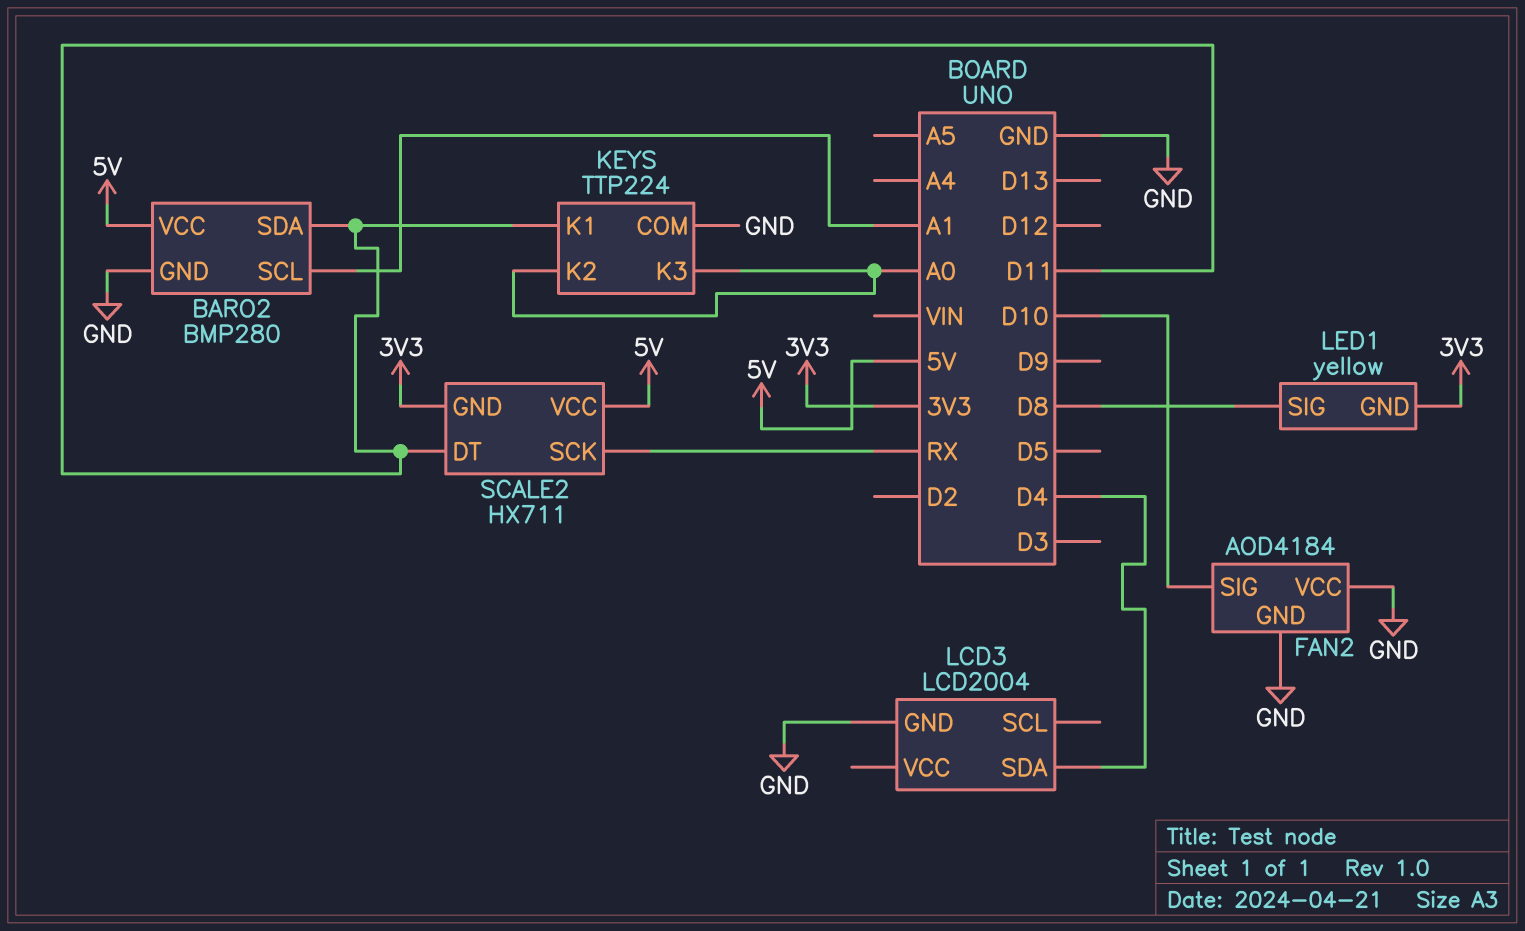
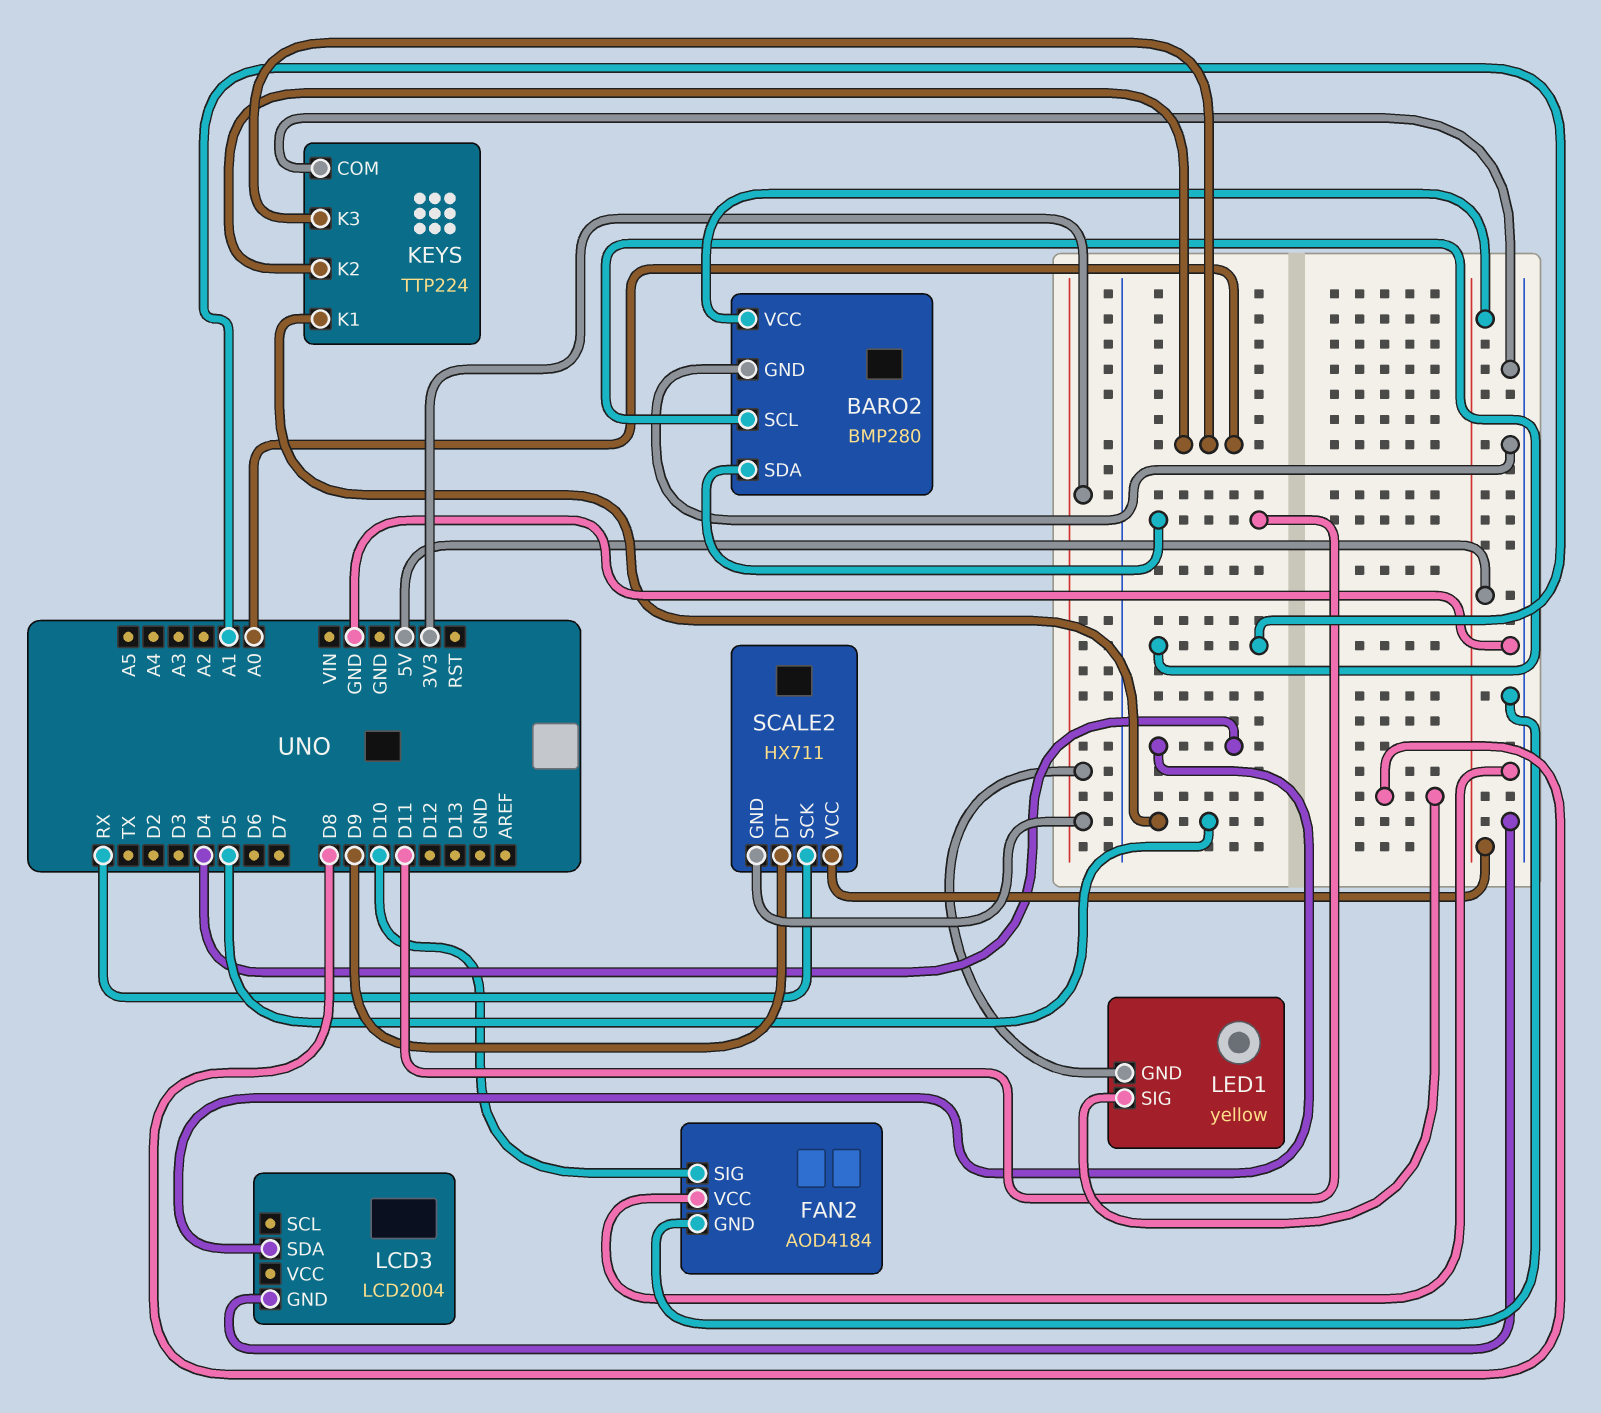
KEYS pin K1: D11 -> D5
SCALE2 pin DT: D11 -> D9

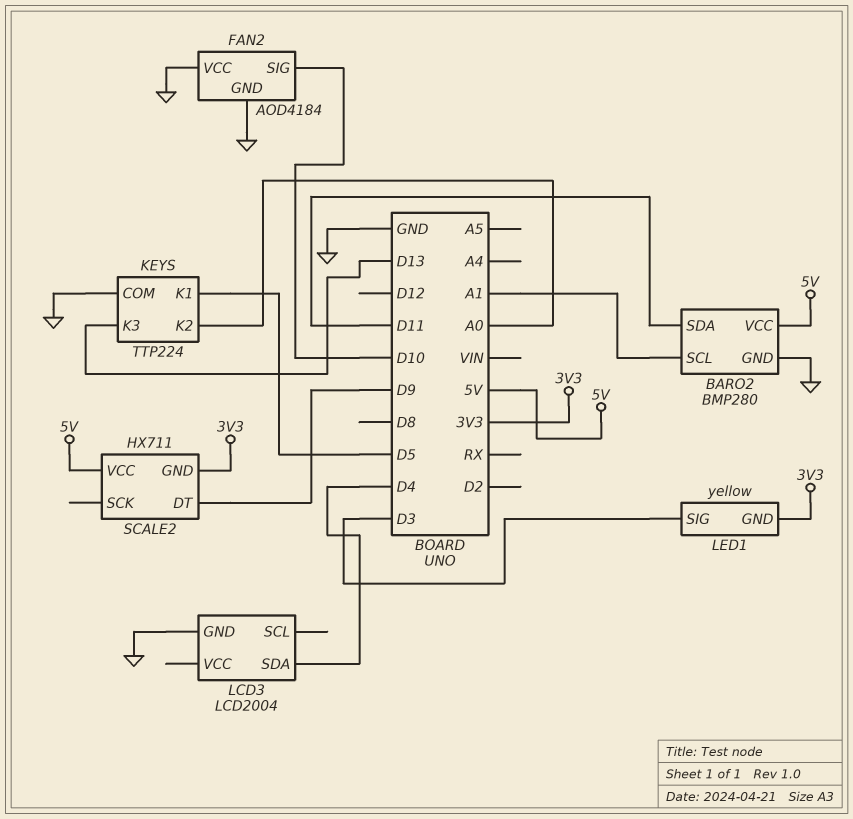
KEYS pin K3: A0 -> D13
LED1 pin SIG: D8 -> D3
SCALE2 pin SCK: RX -> none

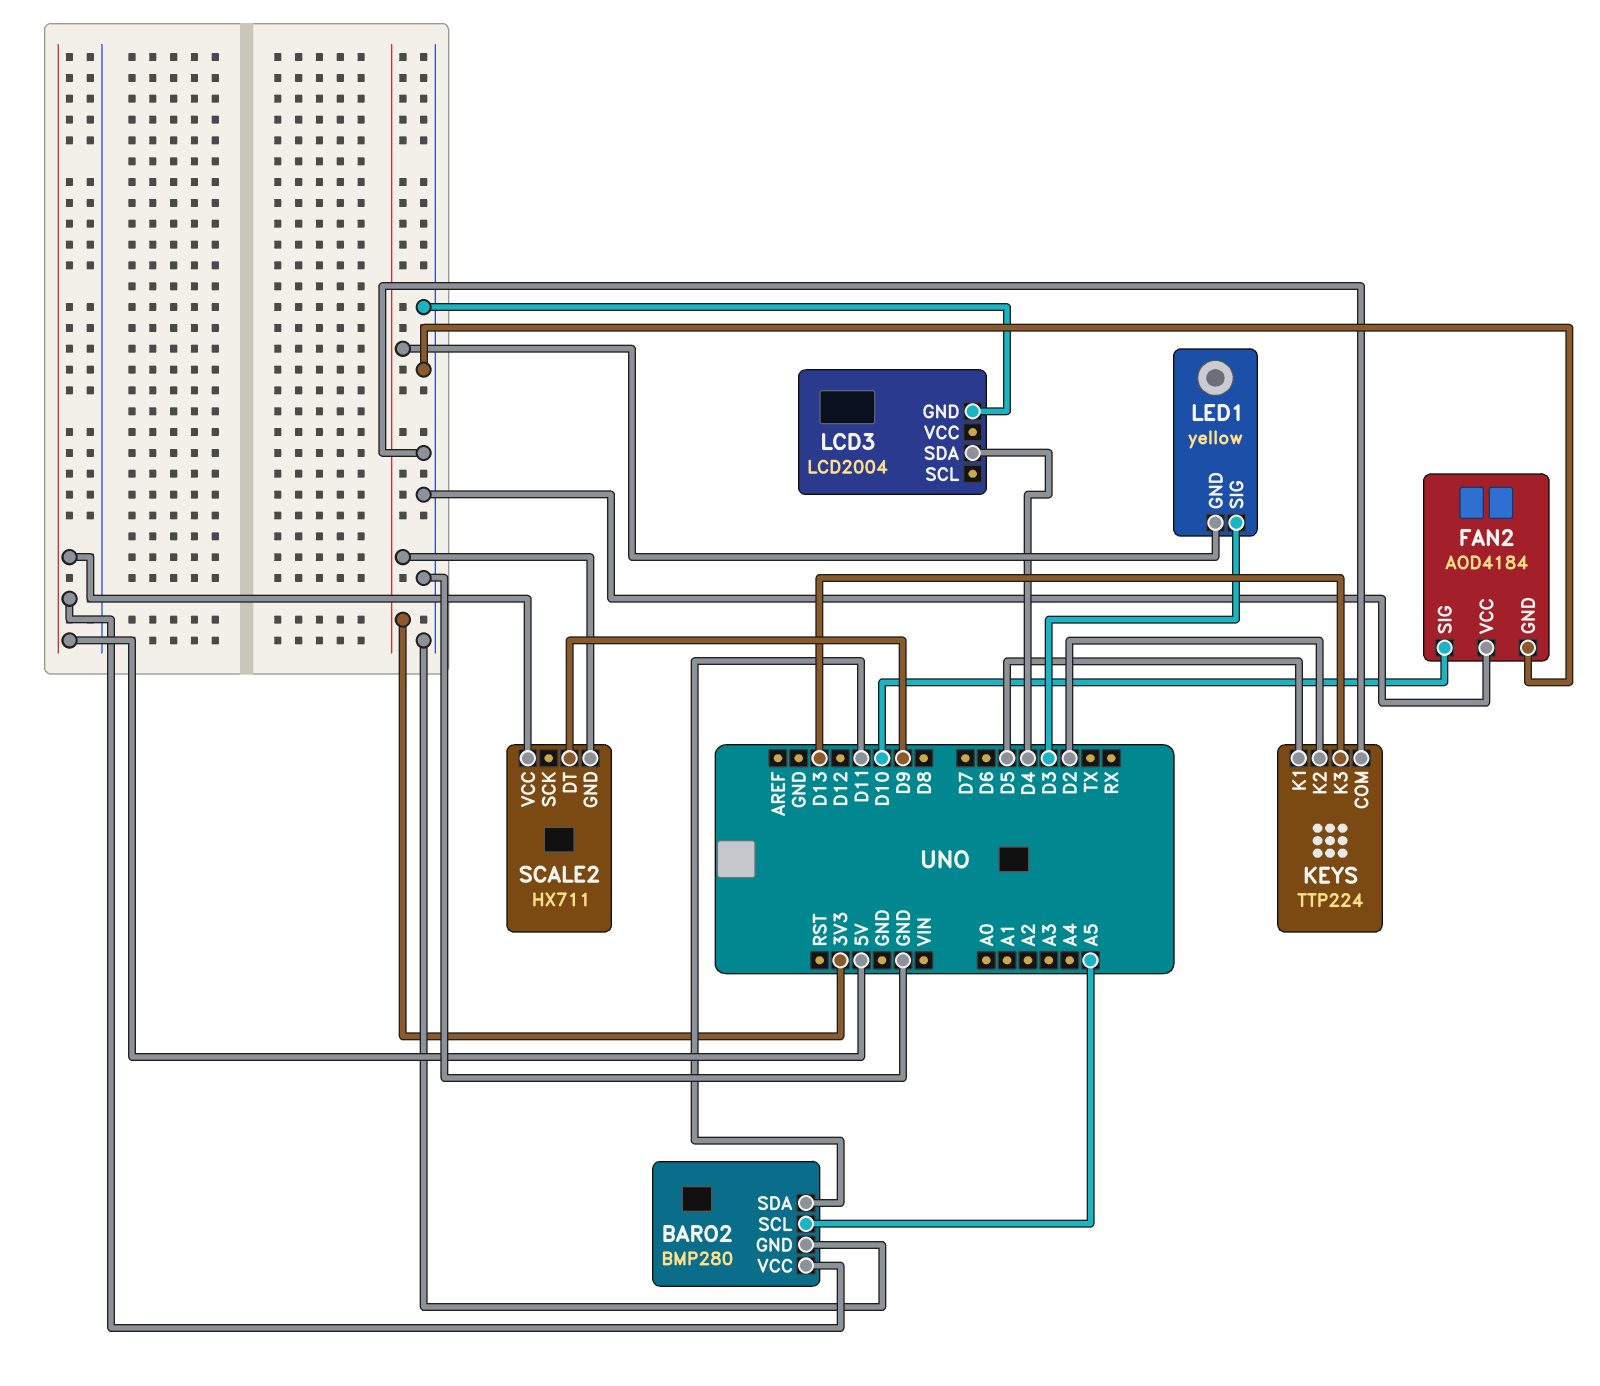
BARO2 pin SCL: A1 -> A5
KEYS pin K2: A0 -> D2

